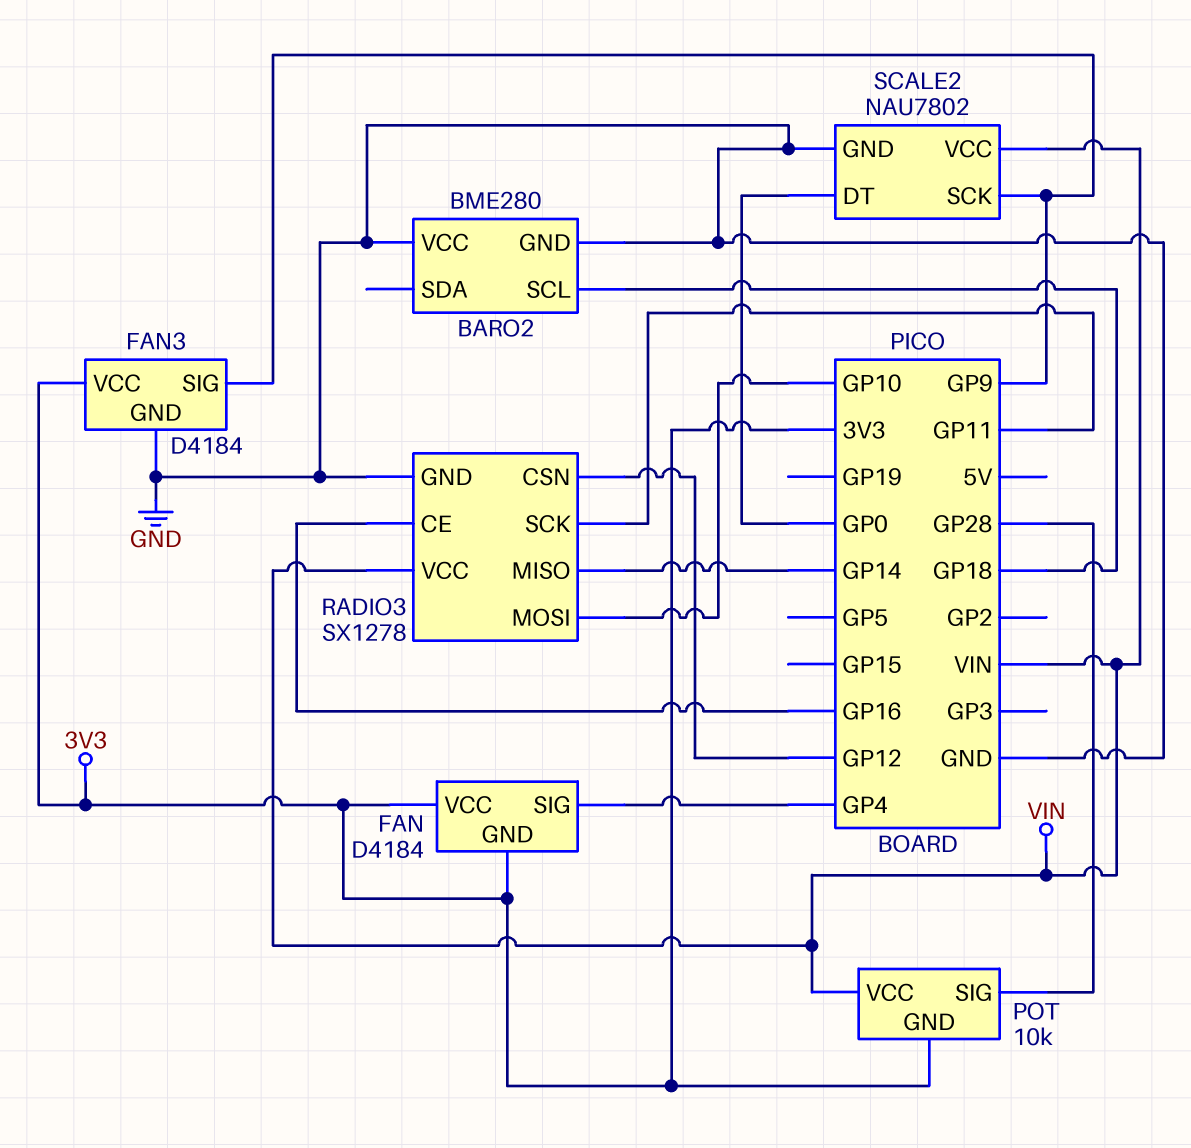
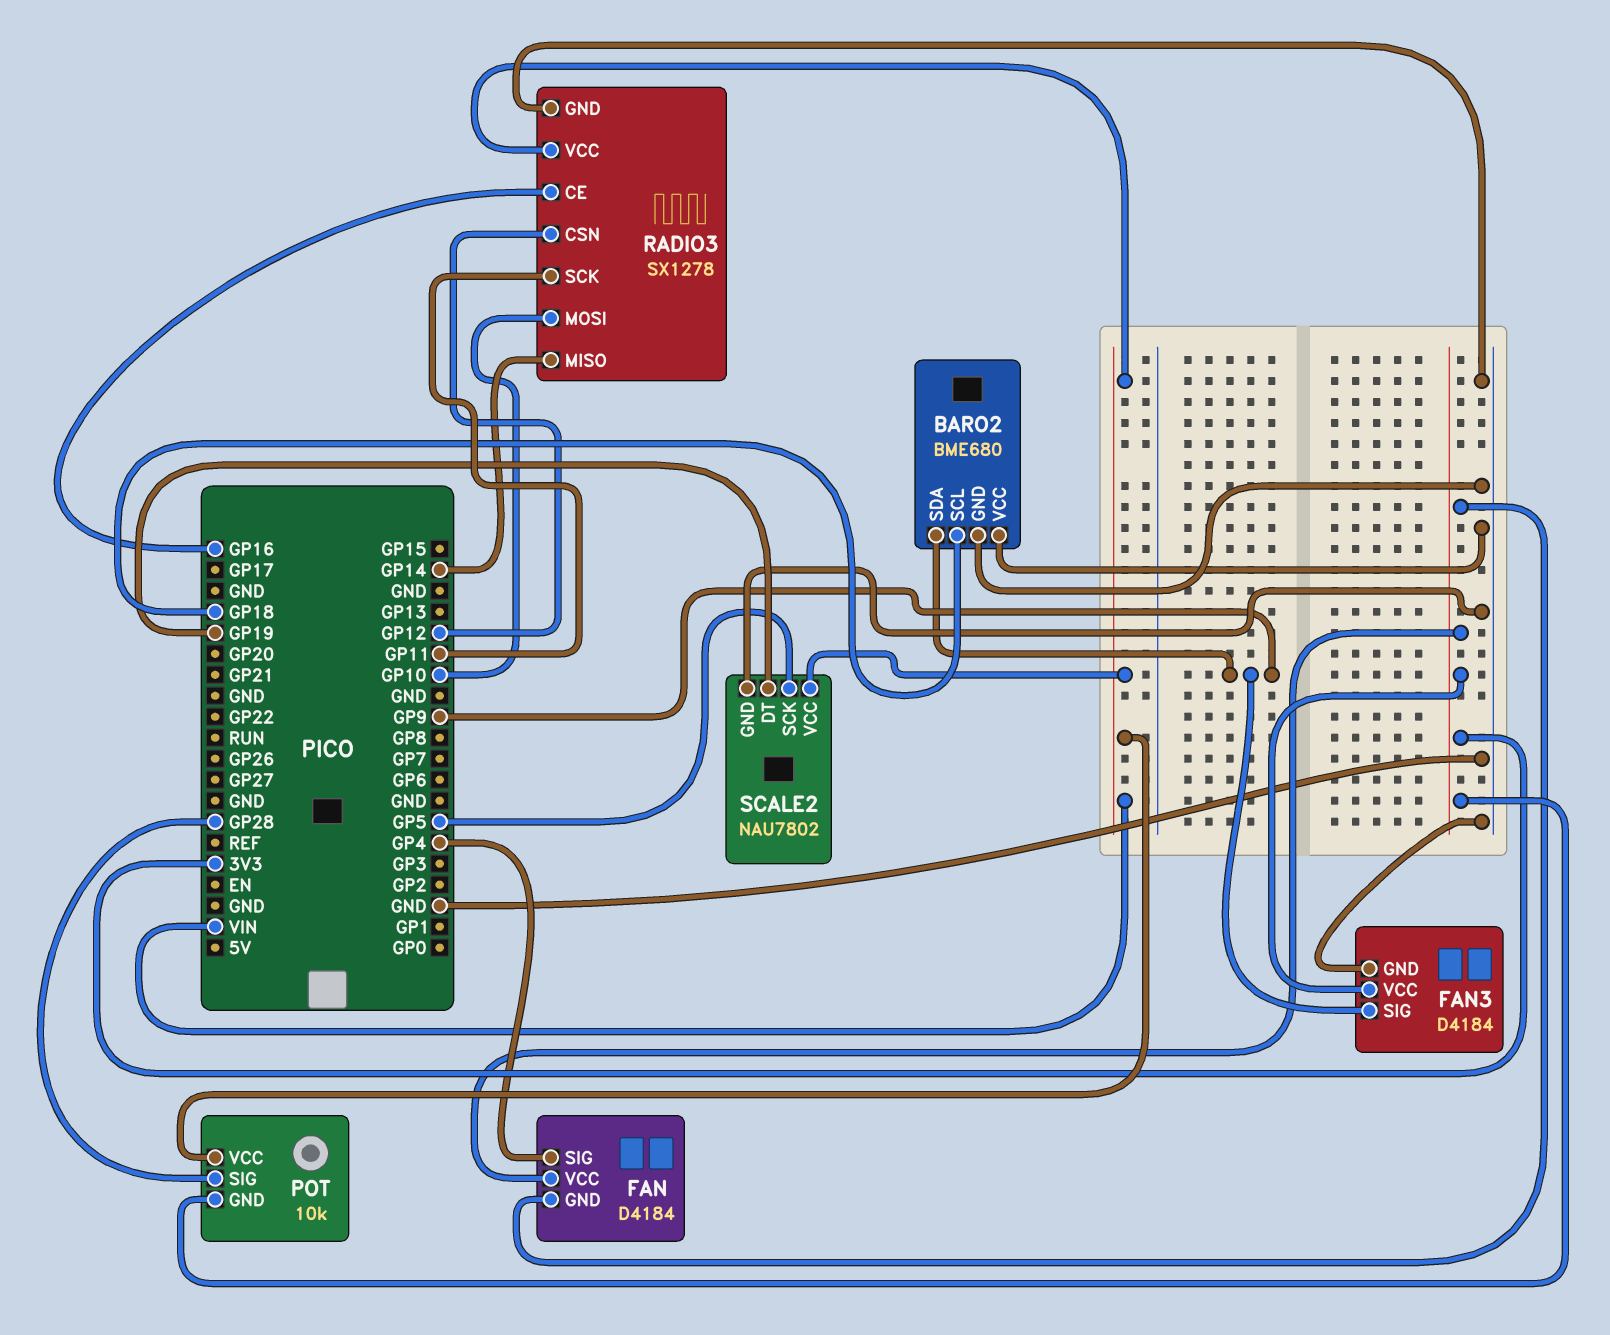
BARO2: BME280 -> BME680
BARO2 pin SDA: none -> GP9
SCALE2 pin DT: GP0 -> GP19
SCALE2 pin SCK: GP9 -> GP5

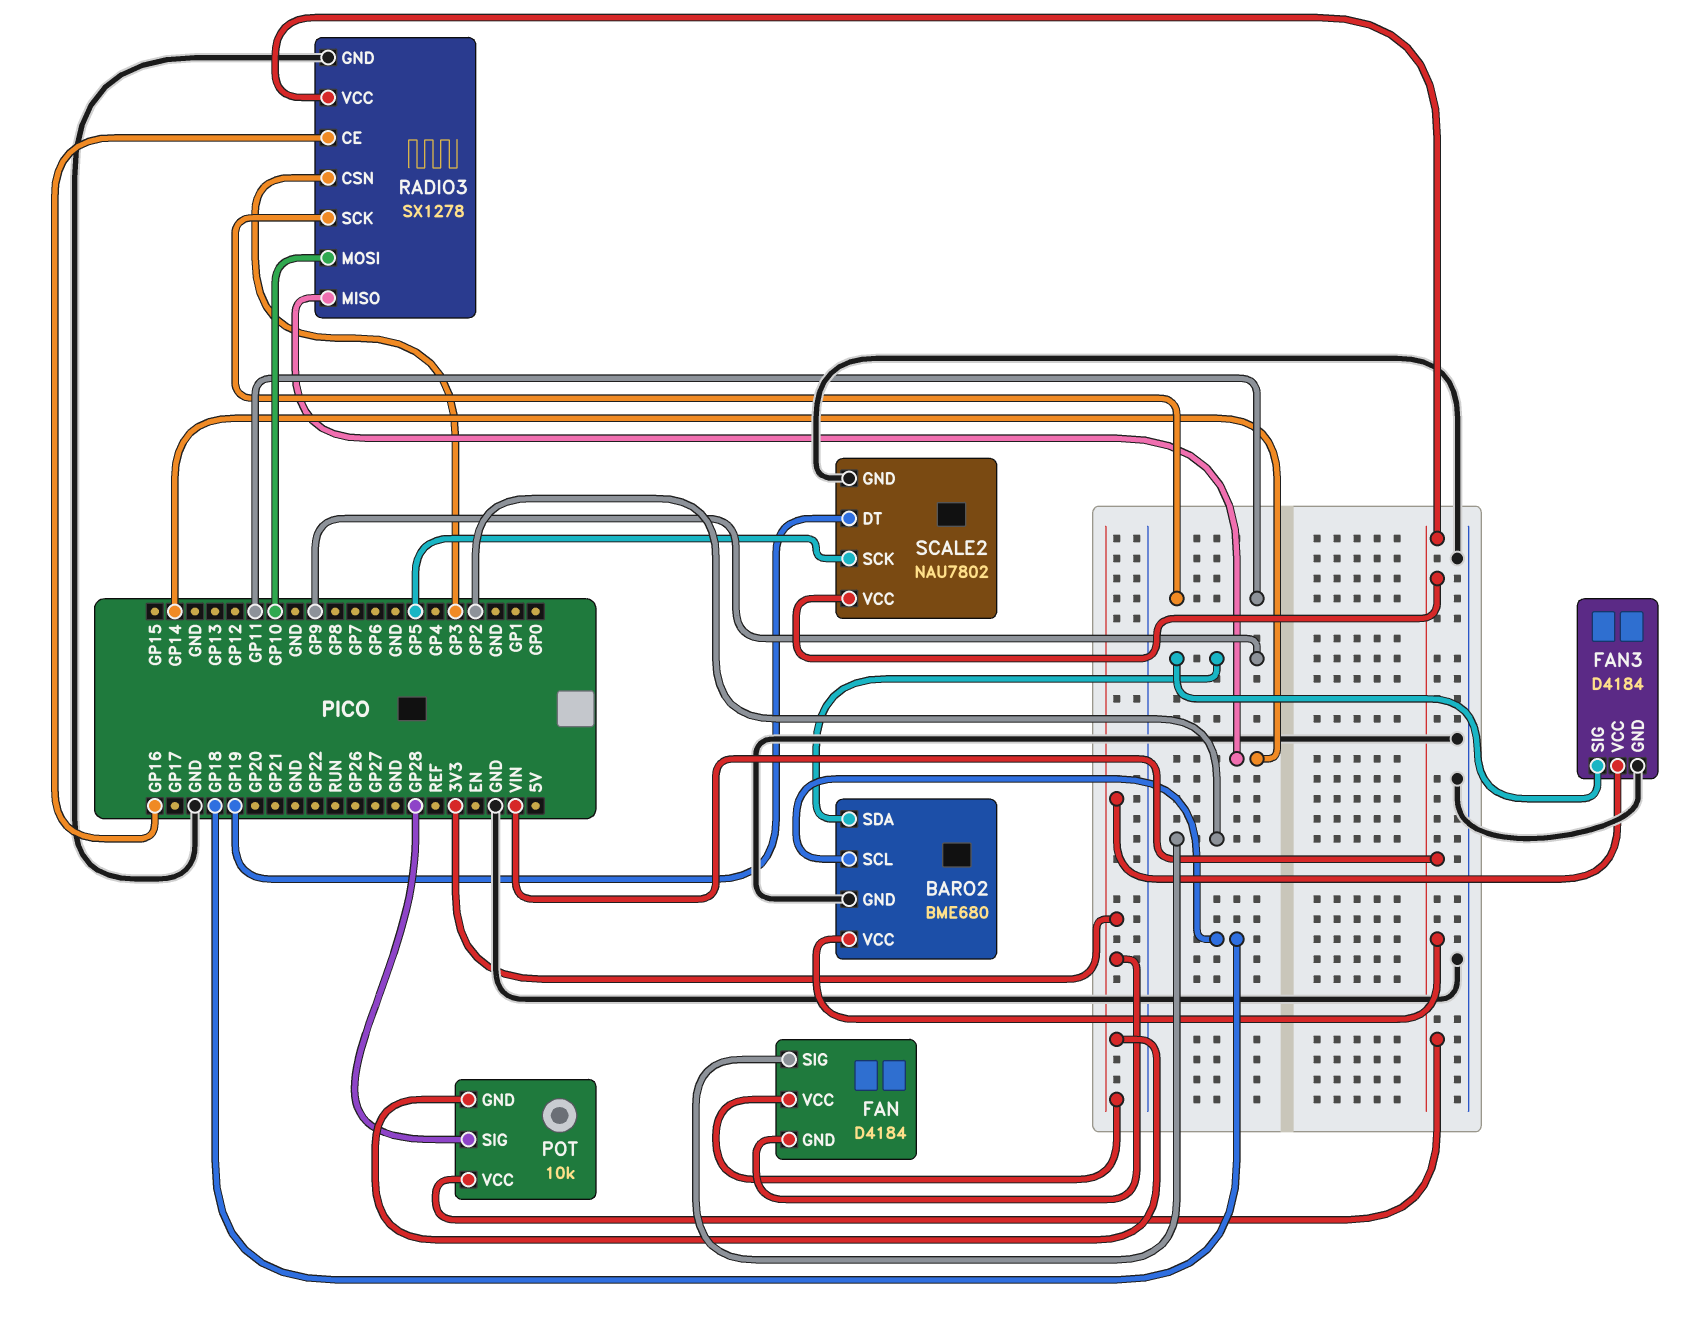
BARO2 pin VCC: GND -> VIN
FAN pin SIG: GP4 -> GP2
RADIO3 pin CSN: GP12 -> GP3

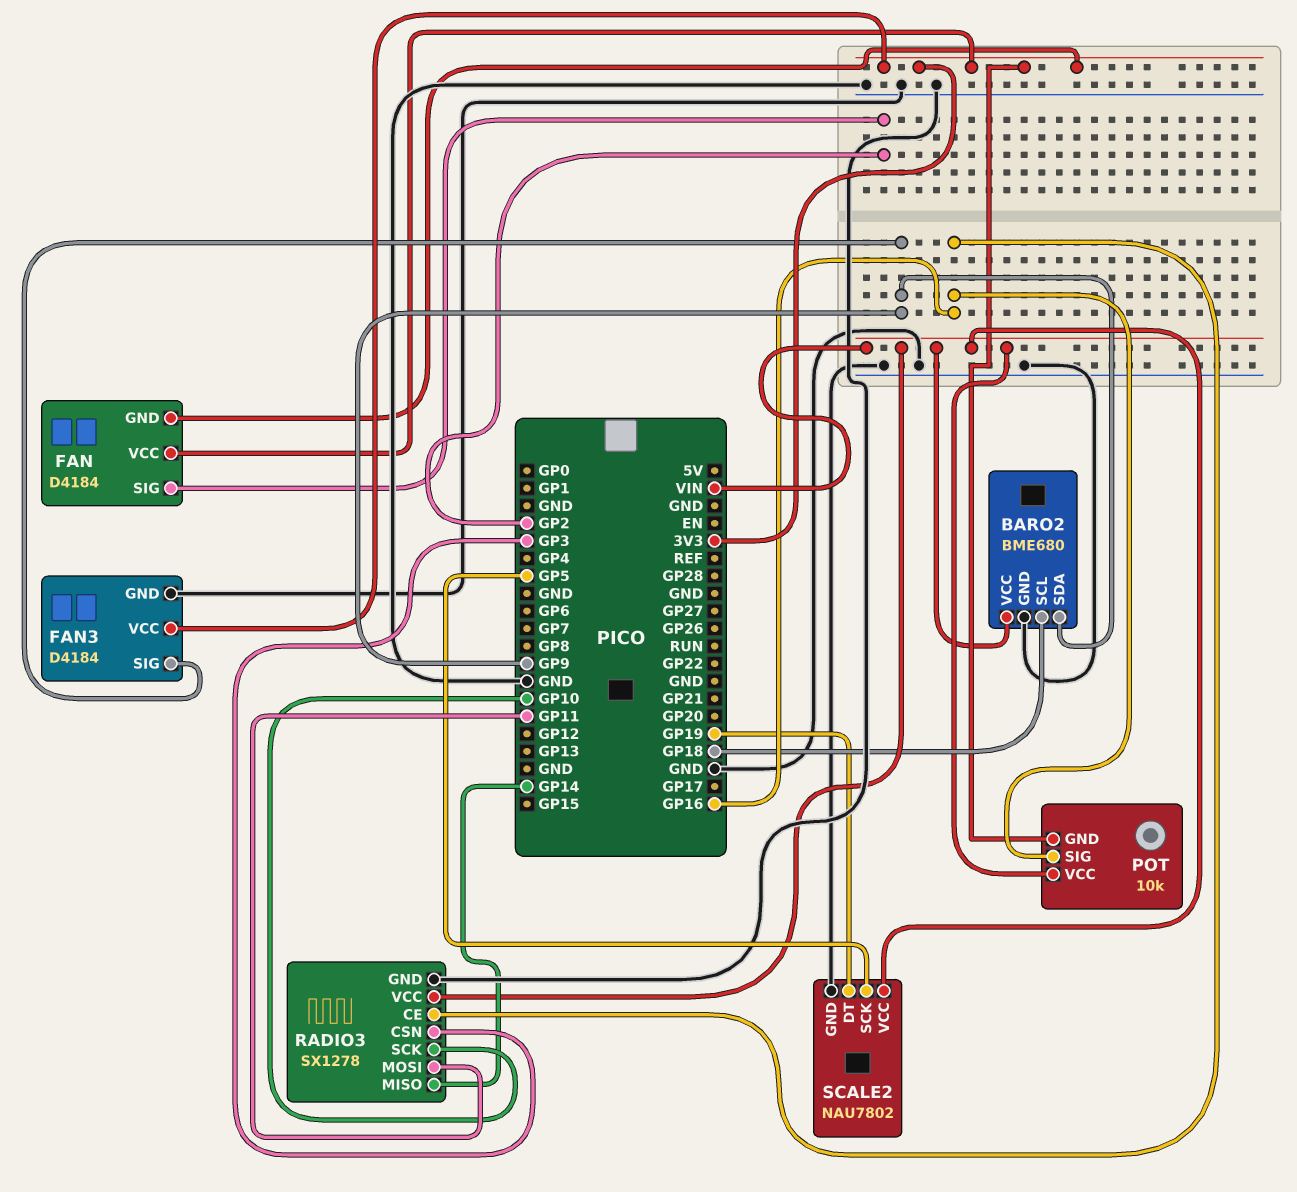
POT pin SIG: GP28 -> GP16
RADIO3 pin MOSI: GP10 -> GP11
RADIO3 pin SCK: GP11 -> GP10

